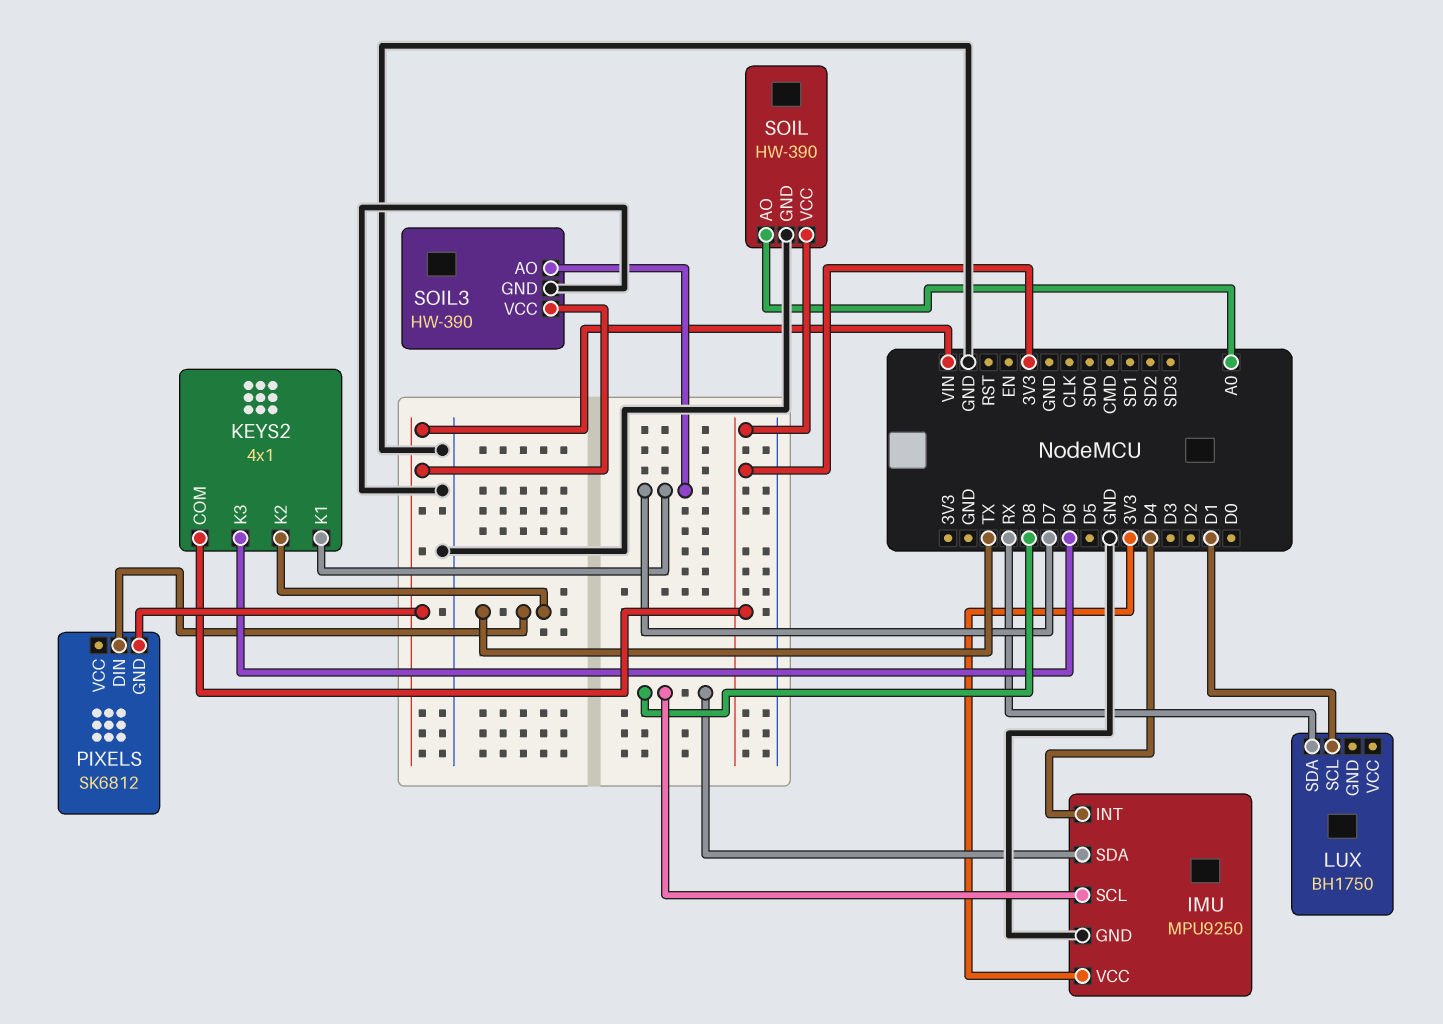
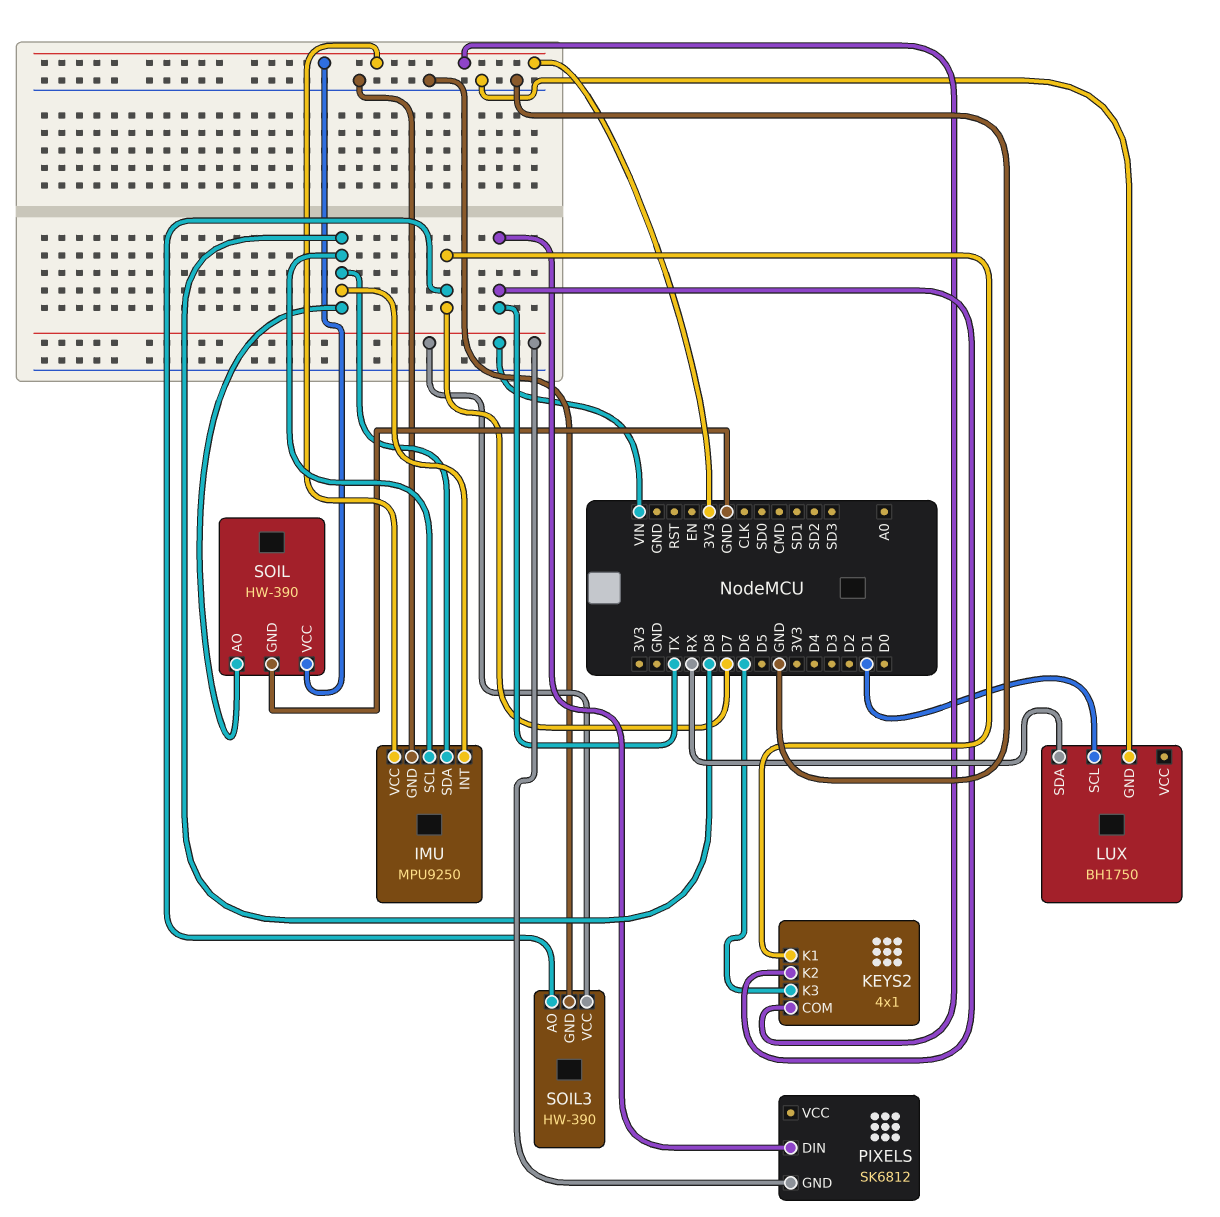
IMU pin INT: D4 -> D8
LUX pin GND: none -> GND
SOIL pin AO: A0 -> D8

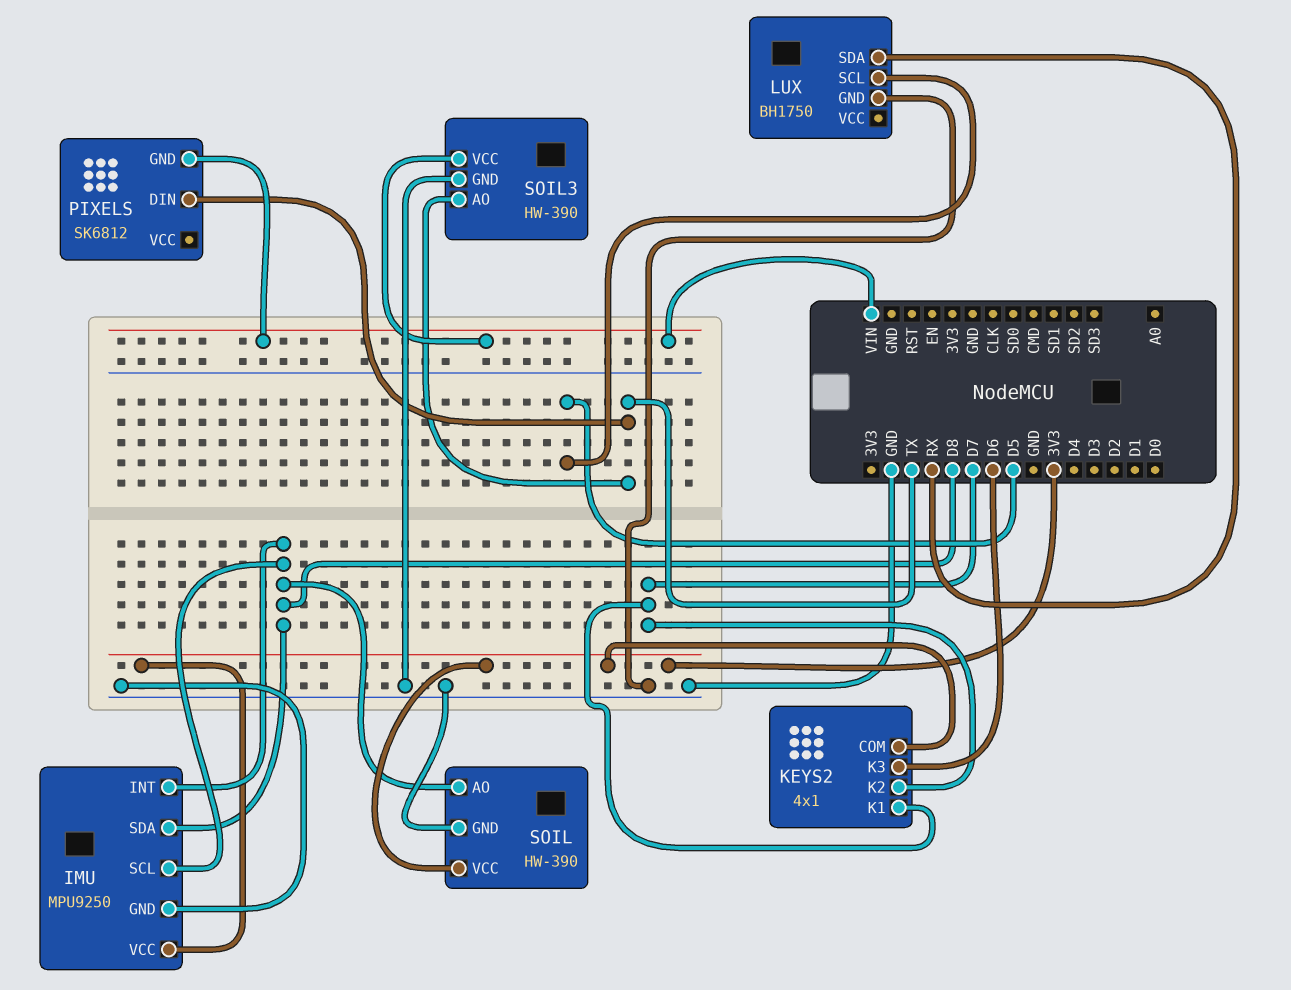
KEYS2 pin K2: TX -> D7
LUX pin SCL: D1 -> D5
SOIL3 pin AO: D7 -> TX

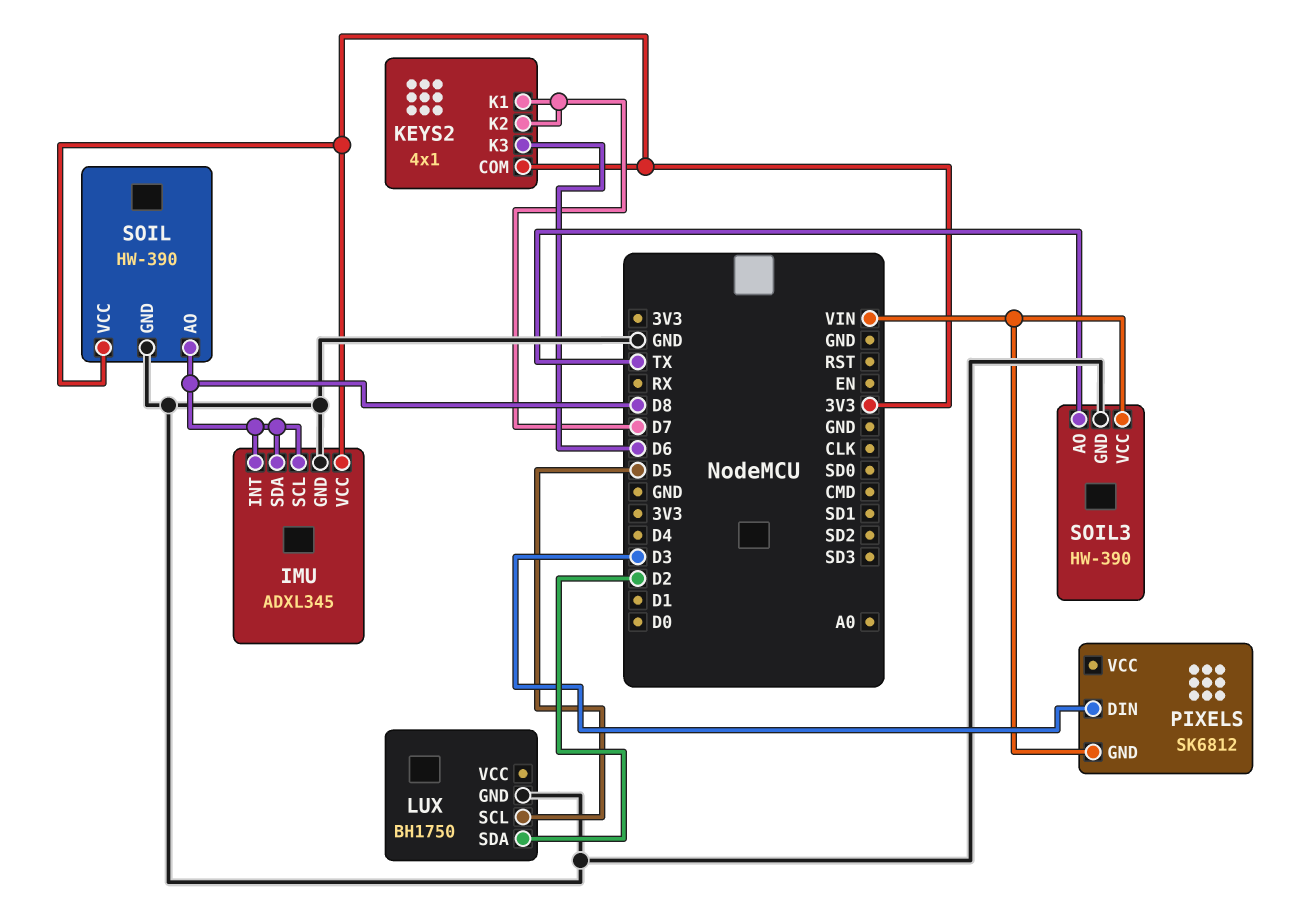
IMU: MPU9250 -> ADXL345
LUX pin SDA: RX -> D2
PIXELS pin DIN: TX -> D3

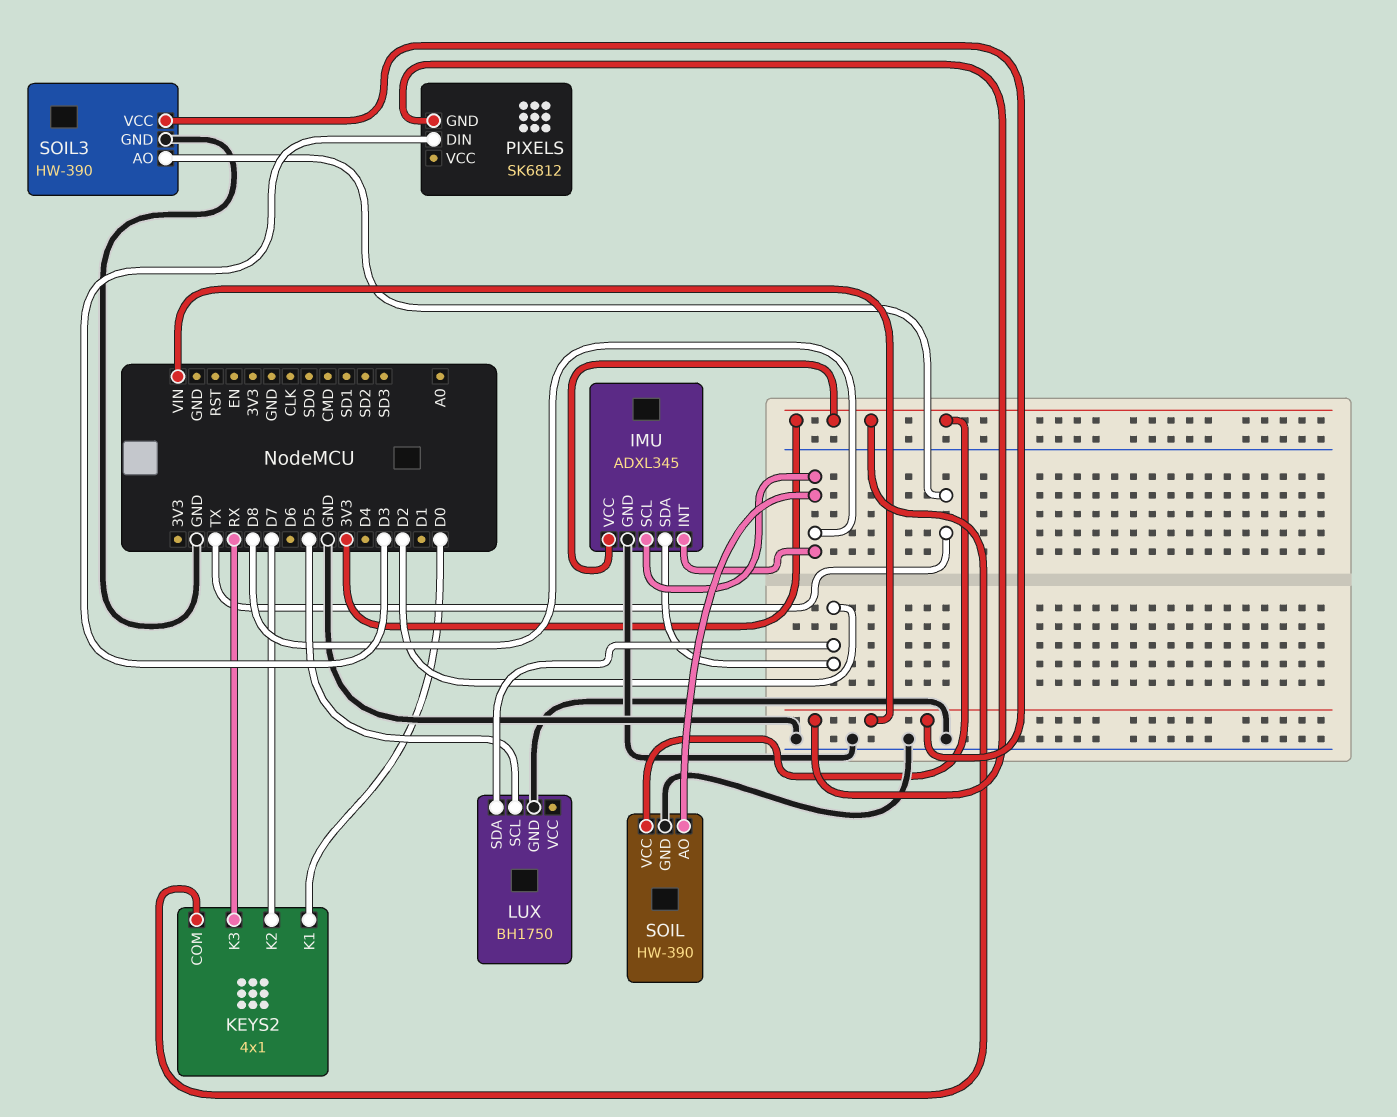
IMU pin SDA: D8 -> D2
KEYS2 pin K1: D7 -> D0
KEYS2 pin K3: D6 -> RX

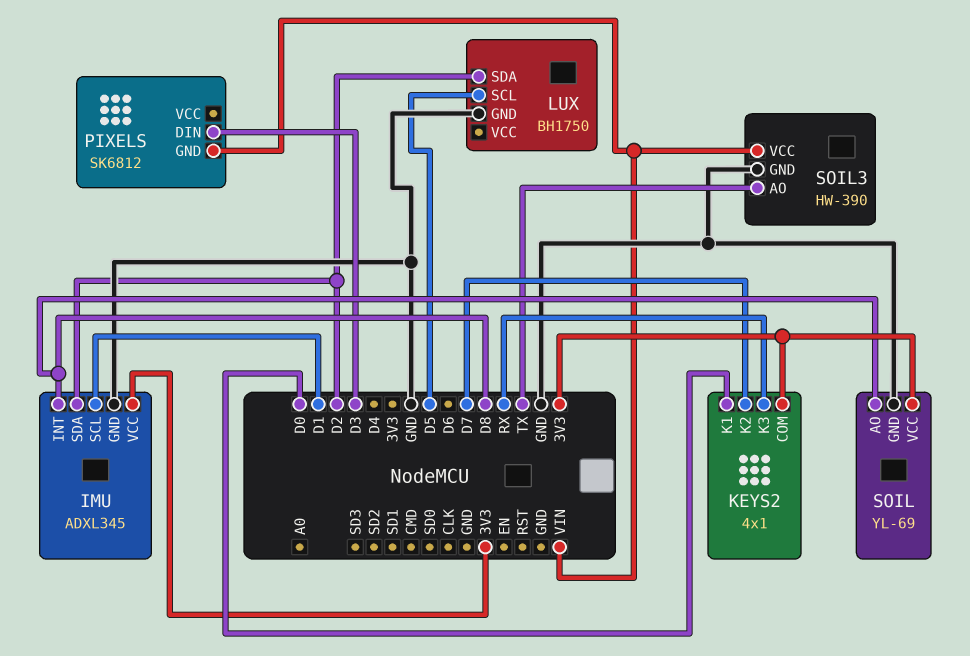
IMU pin SCL: D8 -> D1
SOIL: HW-390 -> YL-69

